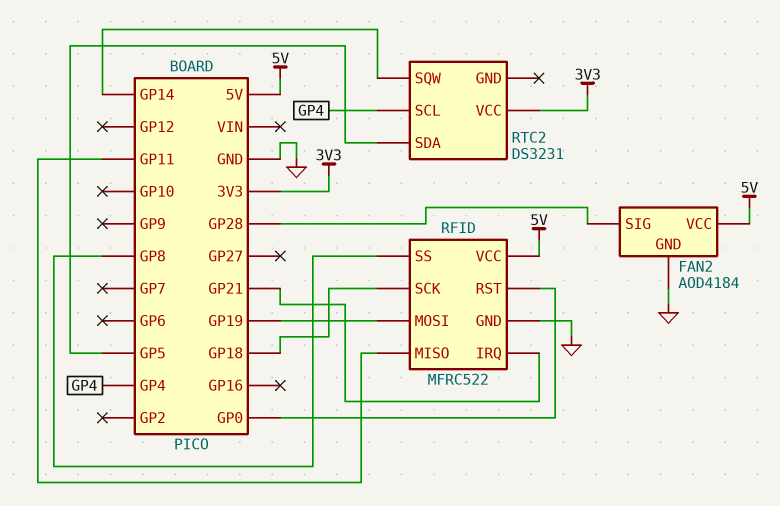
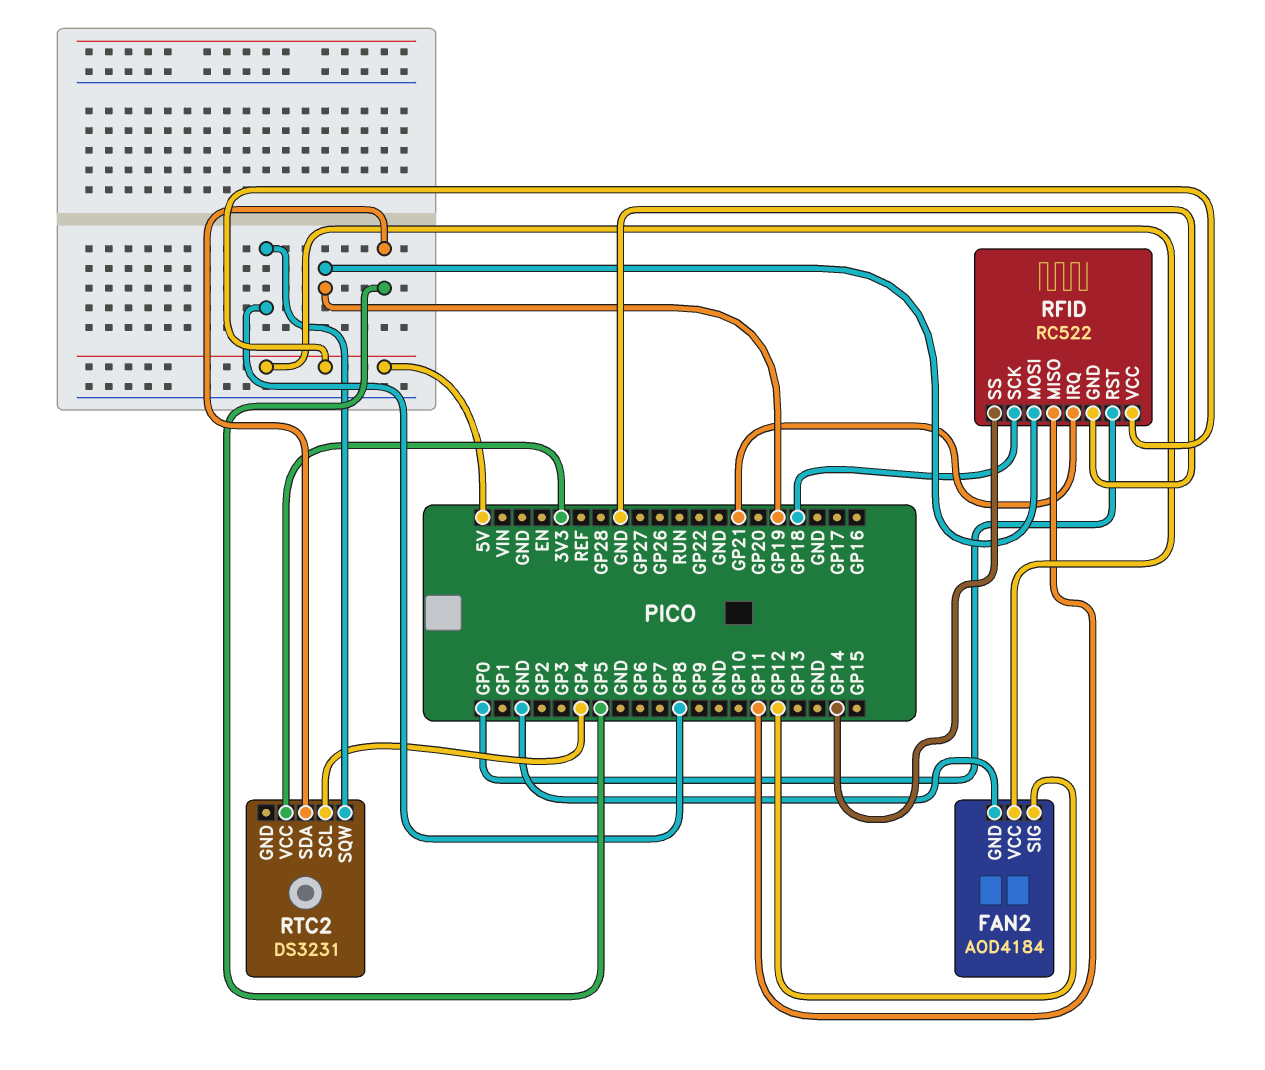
FAN2 pin SIG: GP28 -> GP12
RFID: MFRC522 -> RC522
RFID pin SS: GP8 -> GP14
RTC2 pin SQW: GP14 -> GP8

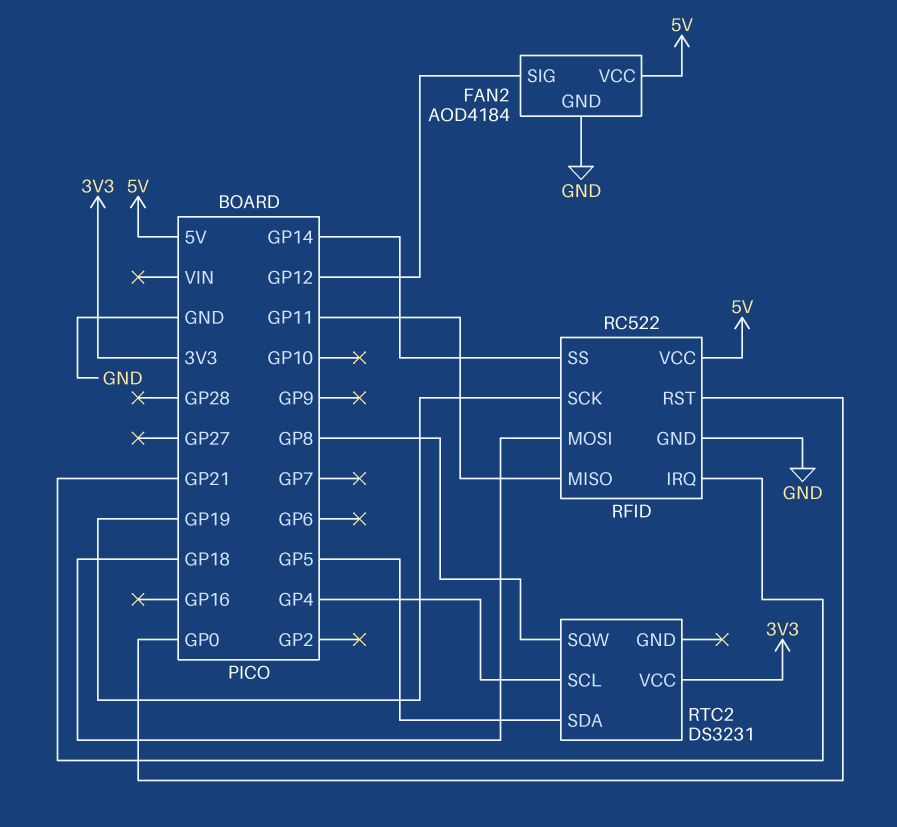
RFID pin MOSI: GP19 -> GP18
RFID pin SCK: GP18 -> GP19

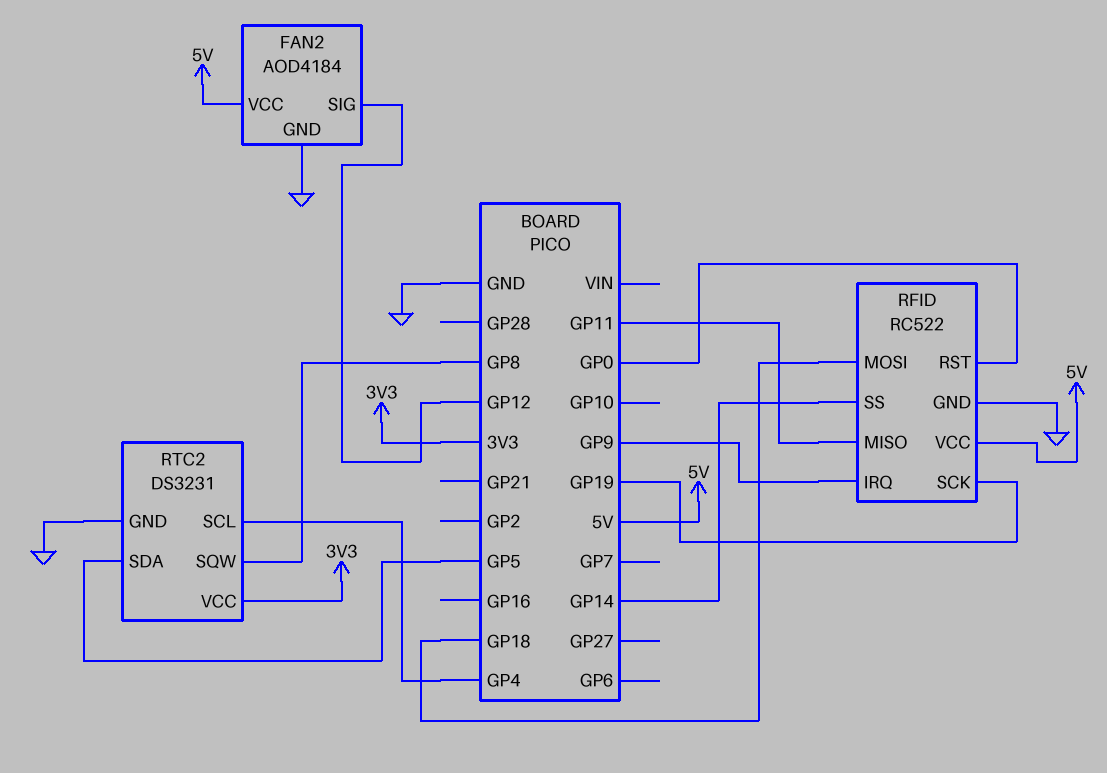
RFID pin IRQ: GP21 -> GP9
RTC2 pin GND: none -> GND

